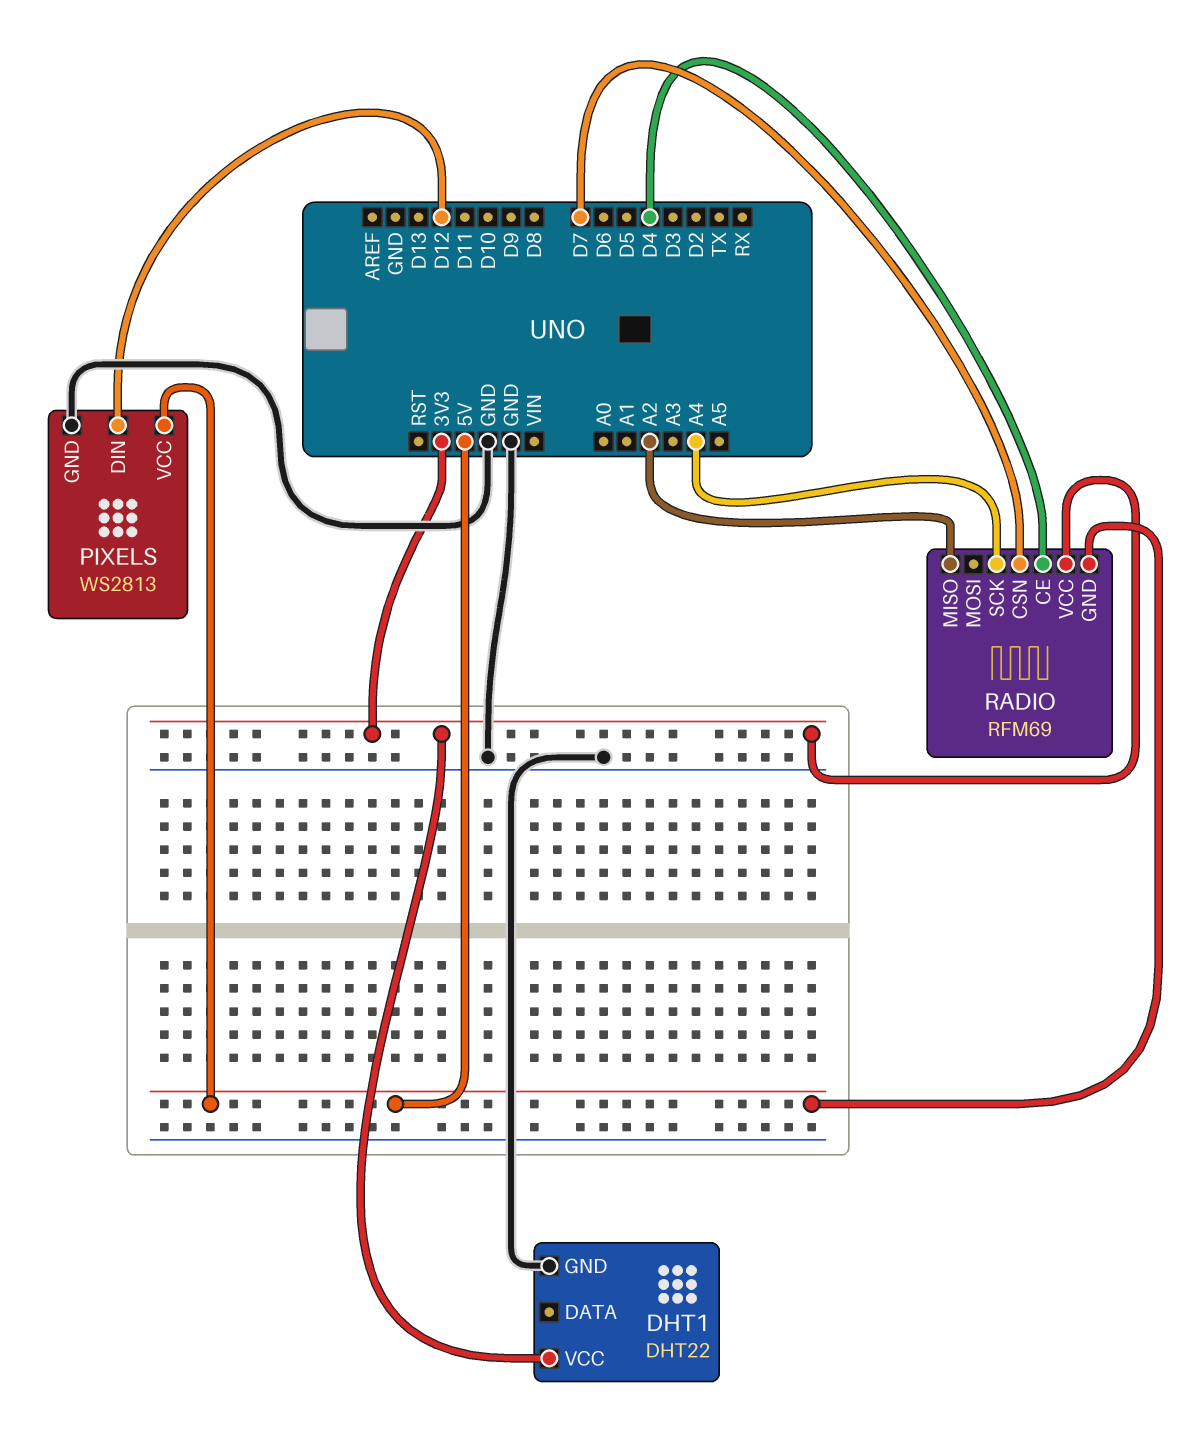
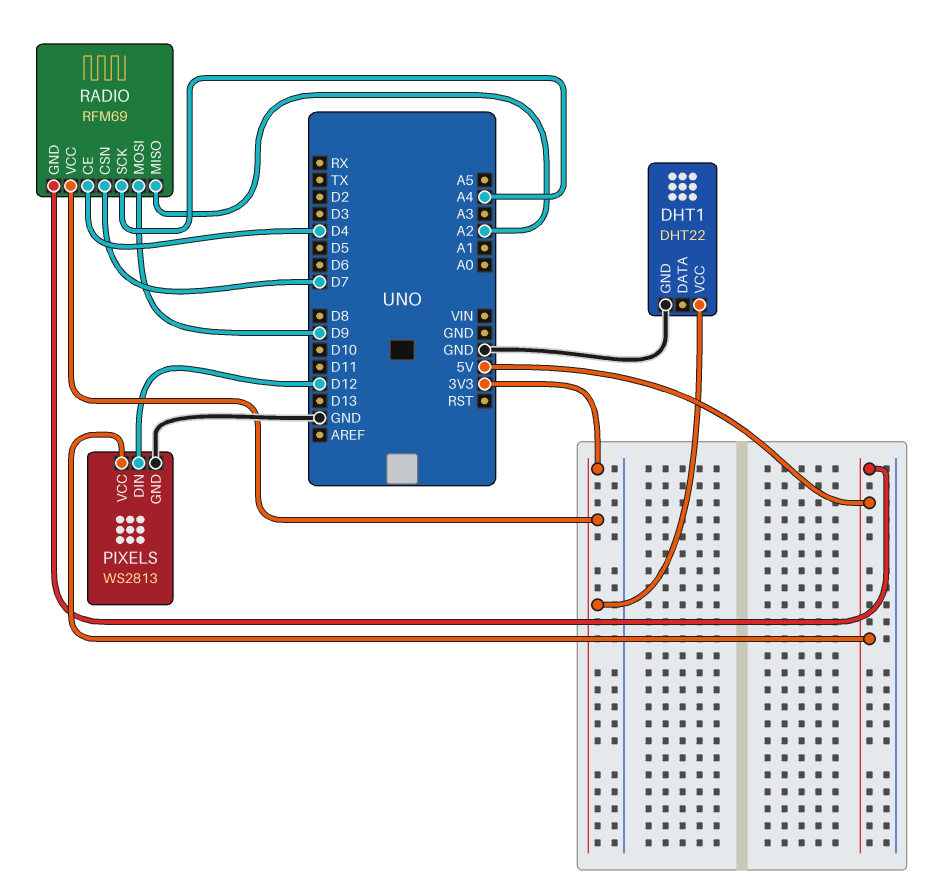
RADIO pin MOSI: none -> D9

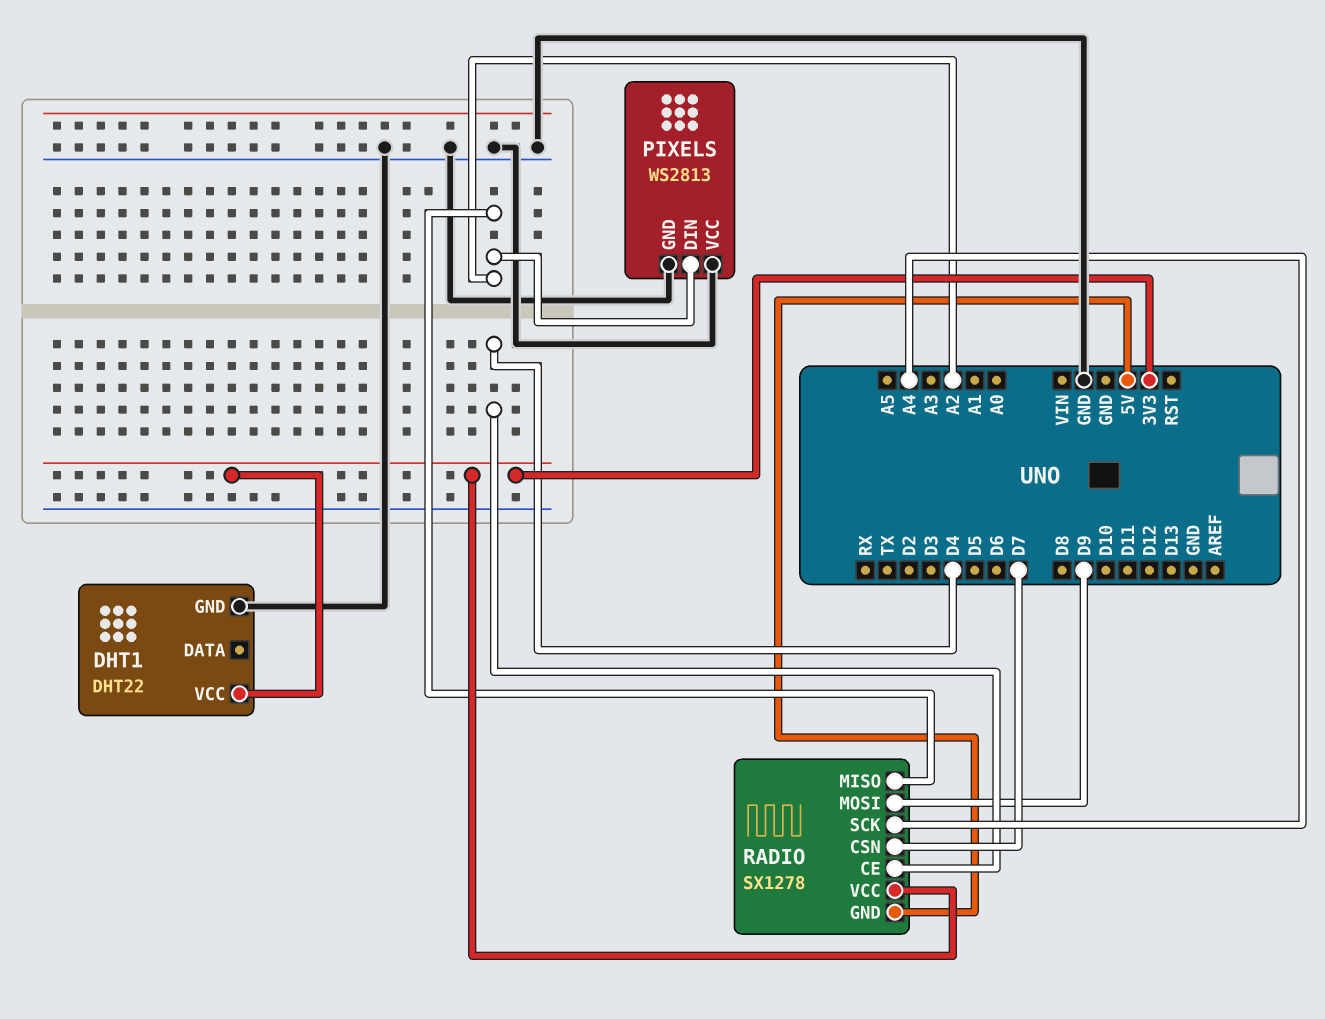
PIXELS pin DIN: D12 -> A2
PIXELS pin VCC: 5V -> GND
RADIO: RFM69 -> SX1278

